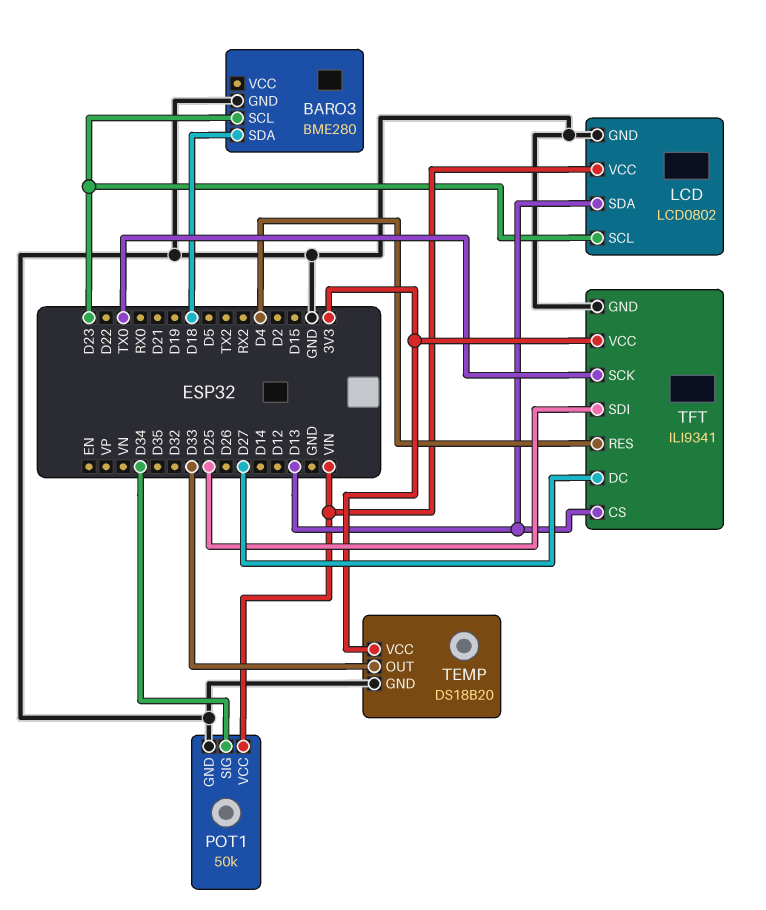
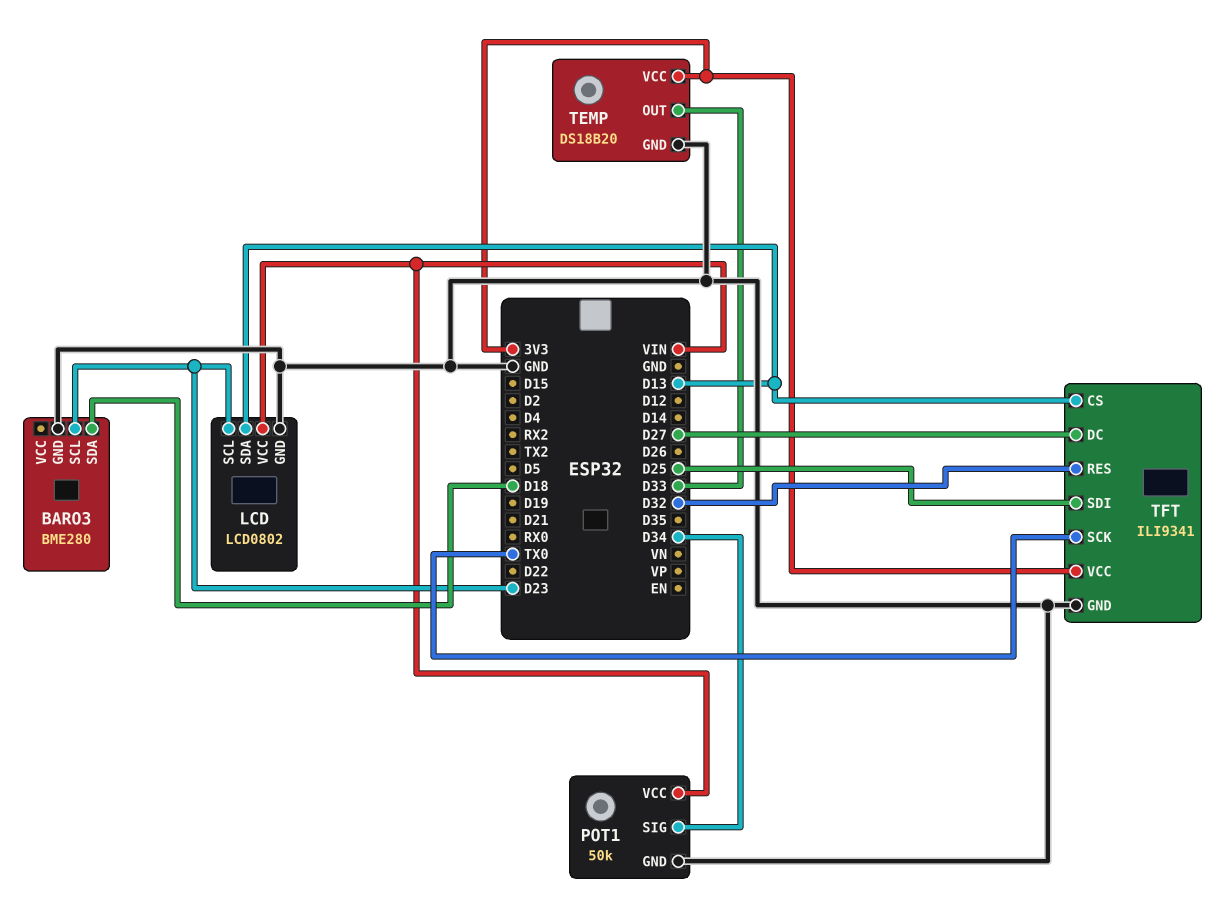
TFT pin RES: D4 -> D32

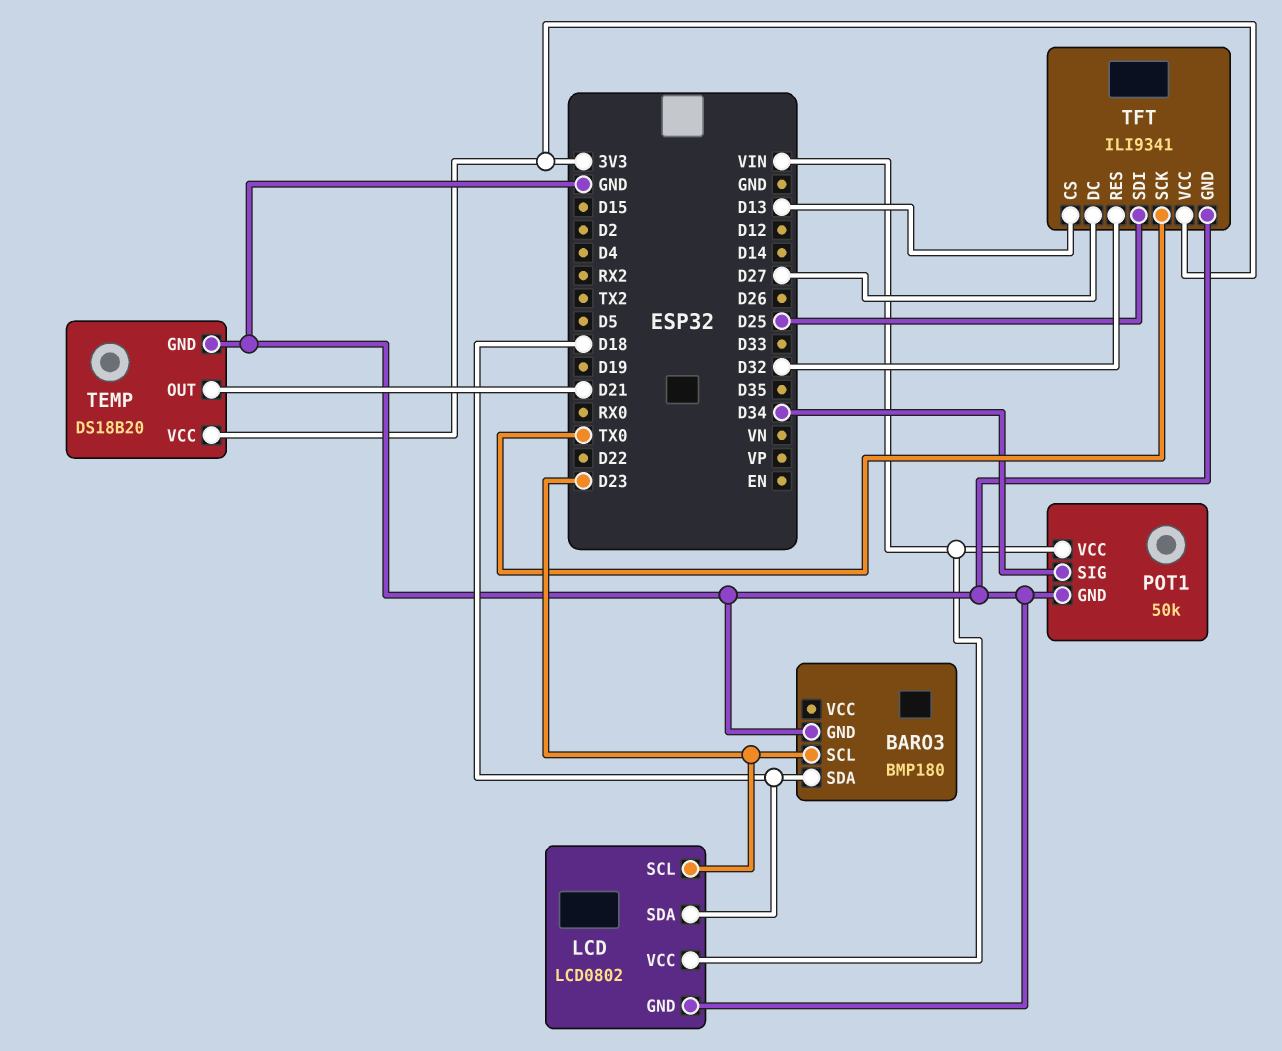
BARO3: BME280 -> BMP180
LCD pin SDA: D13 -> D18
TEMP pin OUT: D33 -> D21

